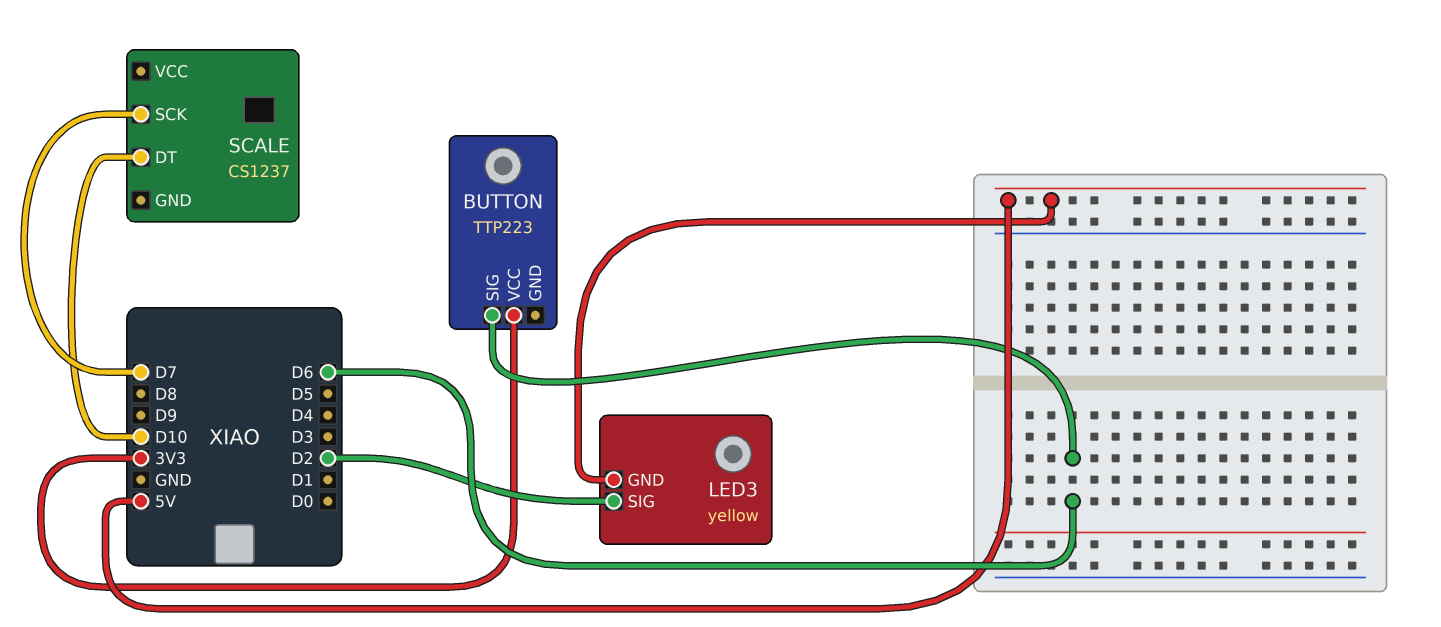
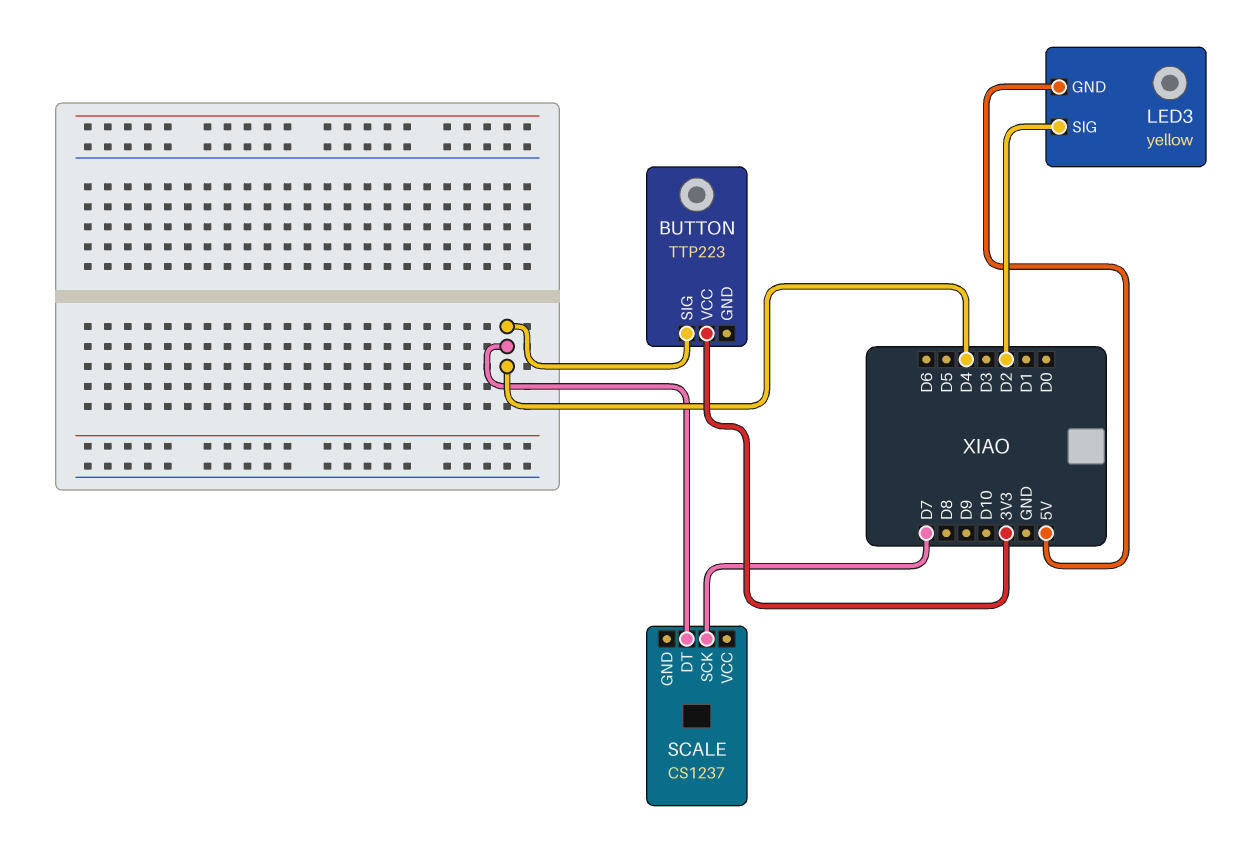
BUTTON pin SIG: D6 -> D4
SCALE pin DT: D10 -> D4

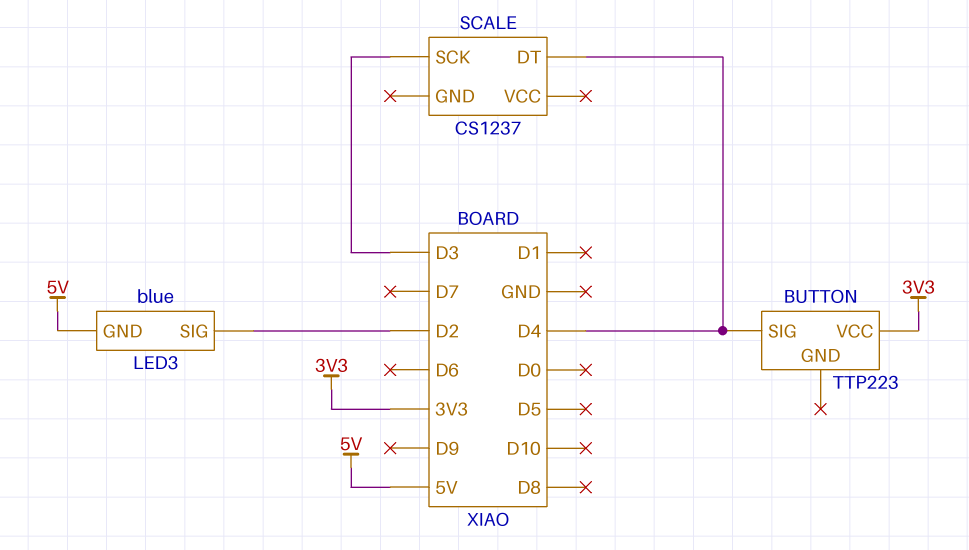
LED3: yellow -> blue
SCALE pin SCK: D7 -> D3

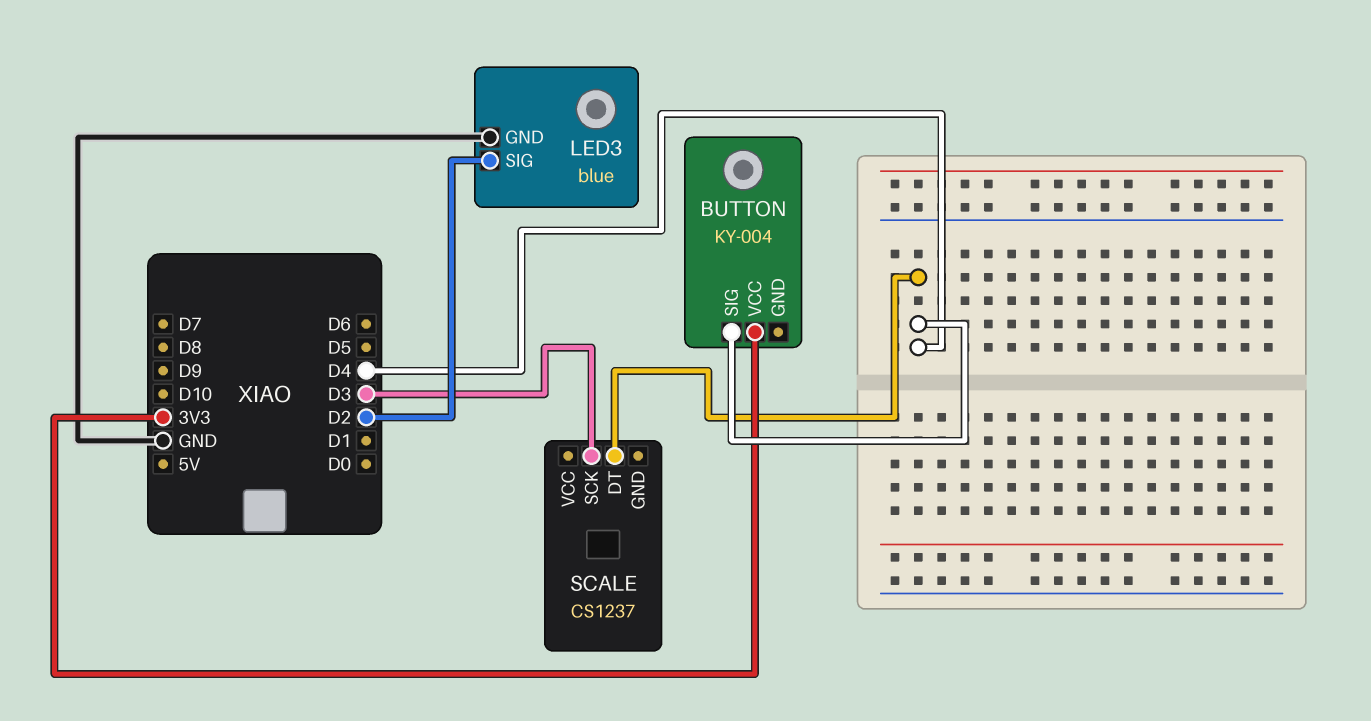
BUTTON: TTP223 -> KY-004
LED3 pin GND: 5V -> GND

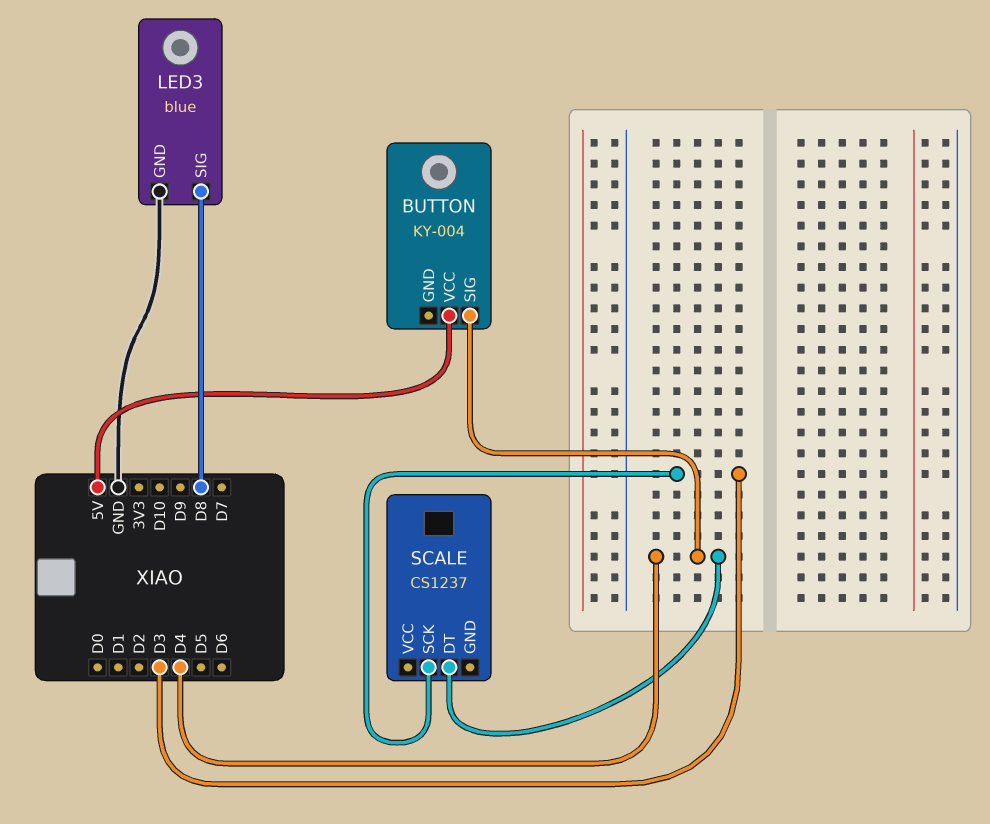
BUTTON pin VCC: 3V3 -> 5V
LED3 pin SIG: D2 -> D8

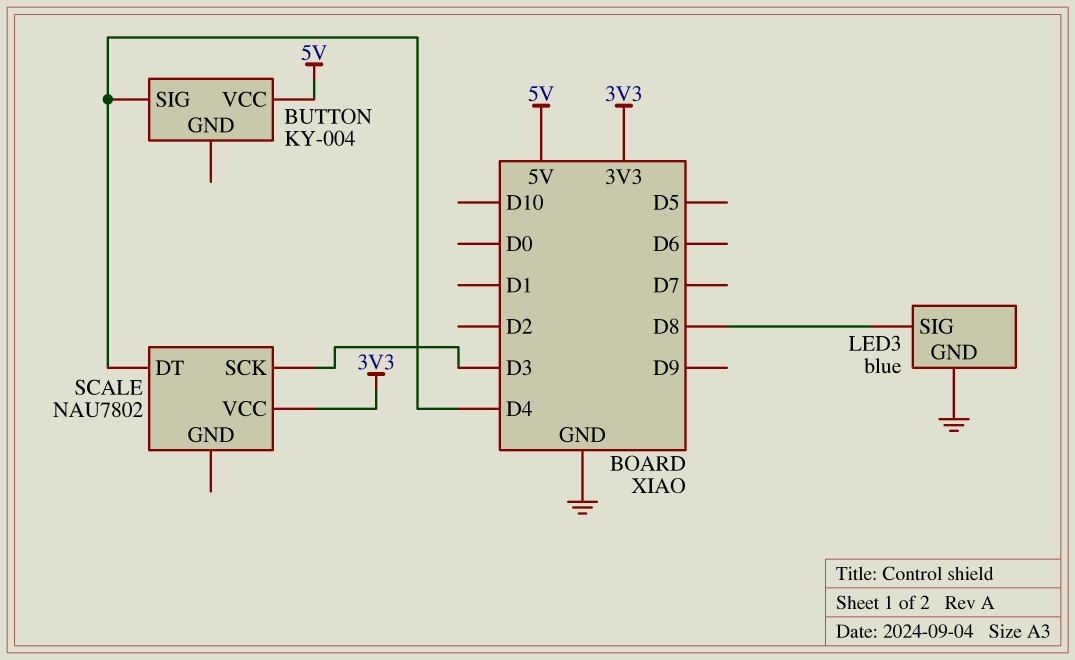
SCALE: CS1237 -> NAU7802
SCALE pin VCC: none -> 3V3

